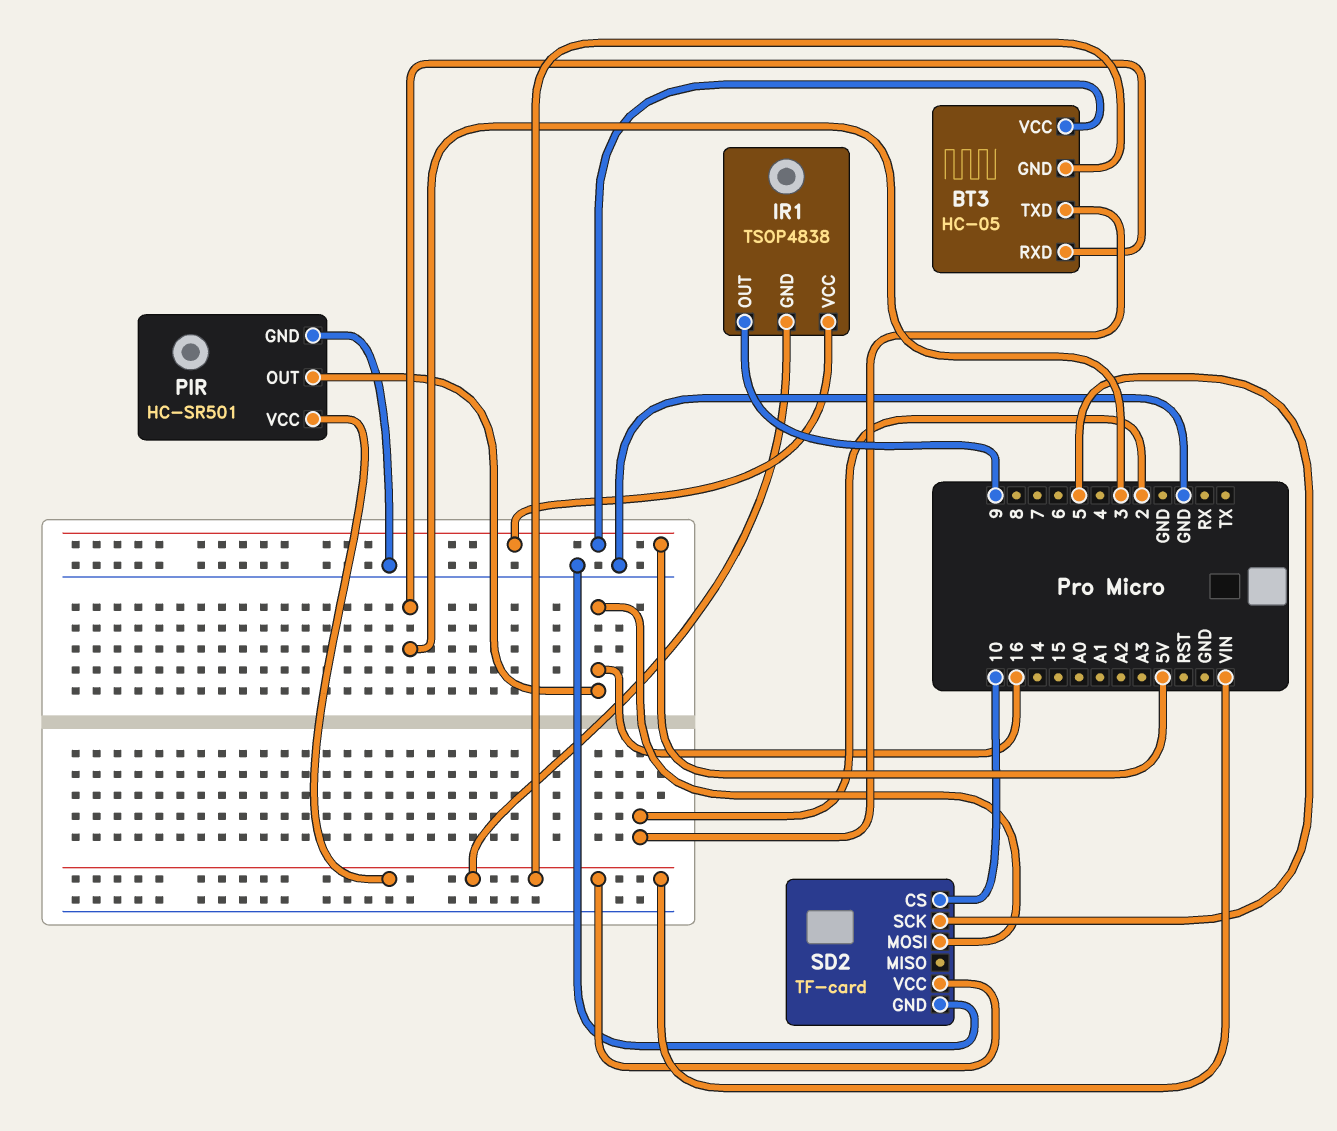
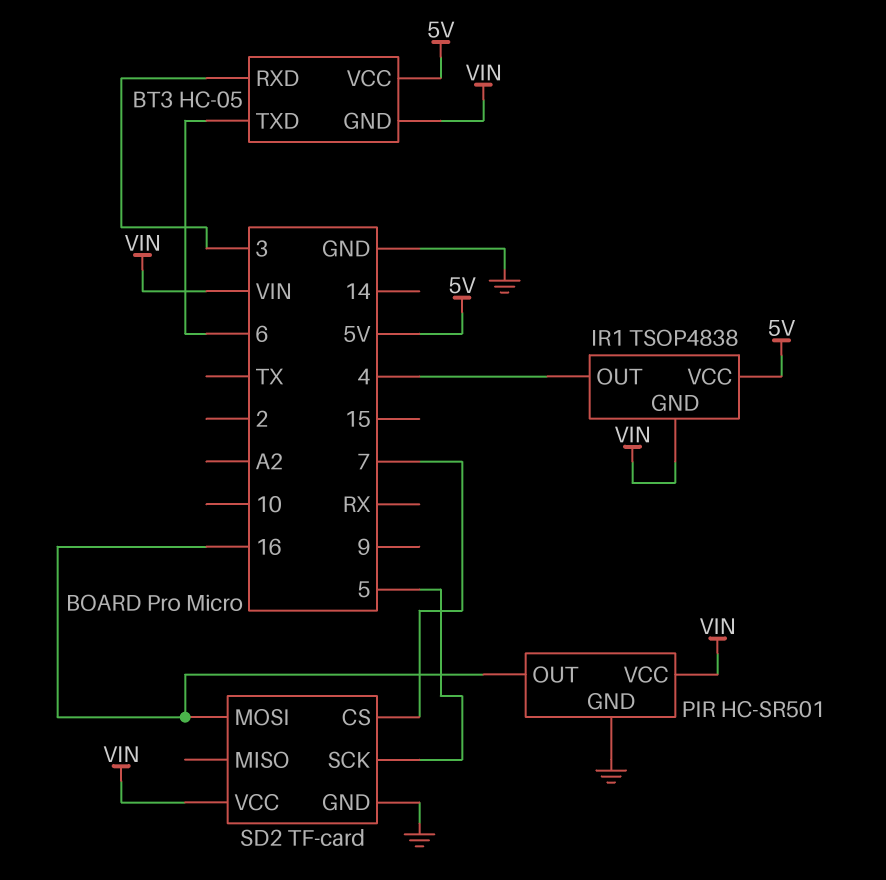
BT3 pin TXD: 2 -> 6
IR1 pin OUT: 9 -> 4
SD2 pin CS: 10 -> 7

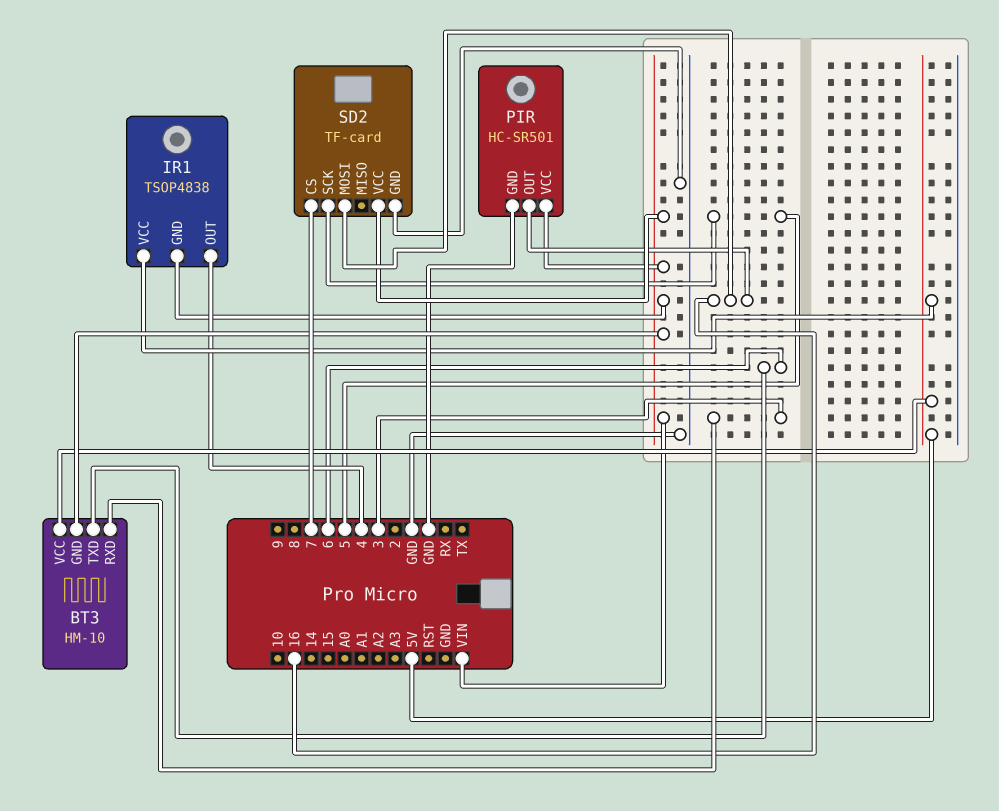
BT3: HC-05 -> HM-10

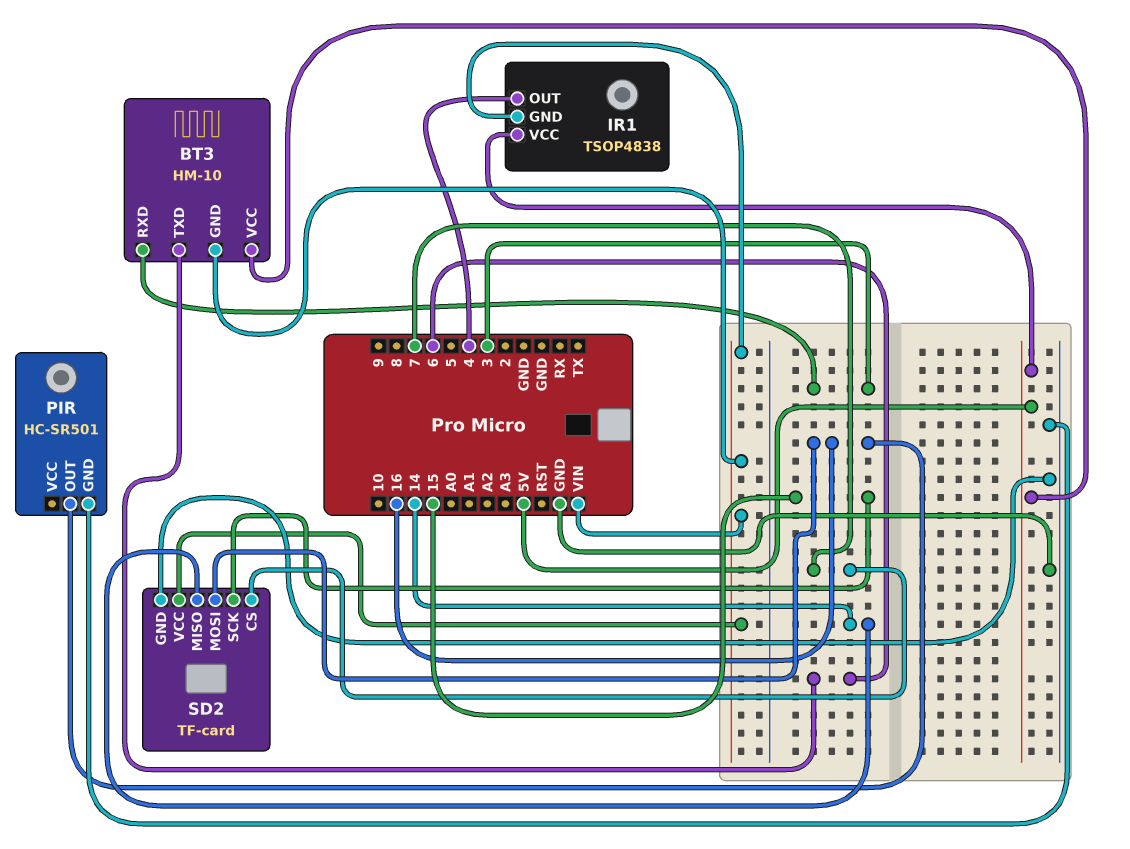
PIR pin VCC: VIN -> none
SD2 pin MISO: none -> 14
SD2 pin SCK: 5 -> 15

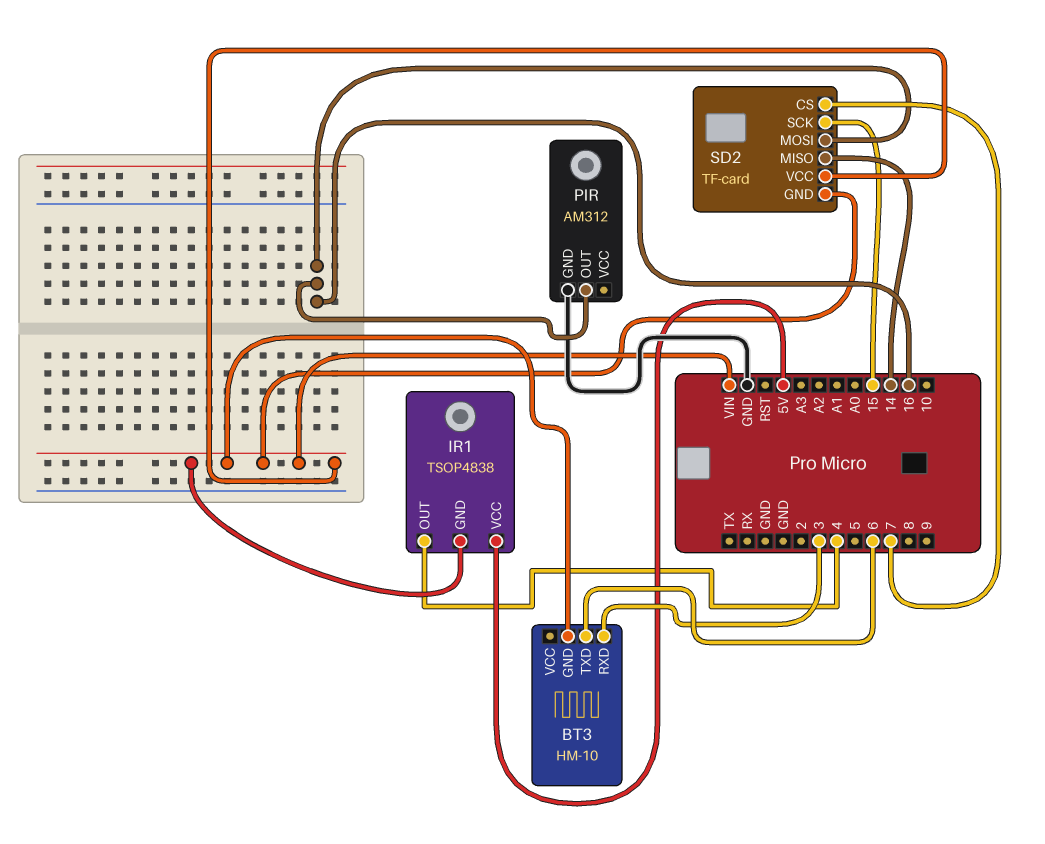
BT3 pin VCC: 5V -> none
PIR: HC-SR501 -> AM312
SD2 pin GND: GND -> VIN

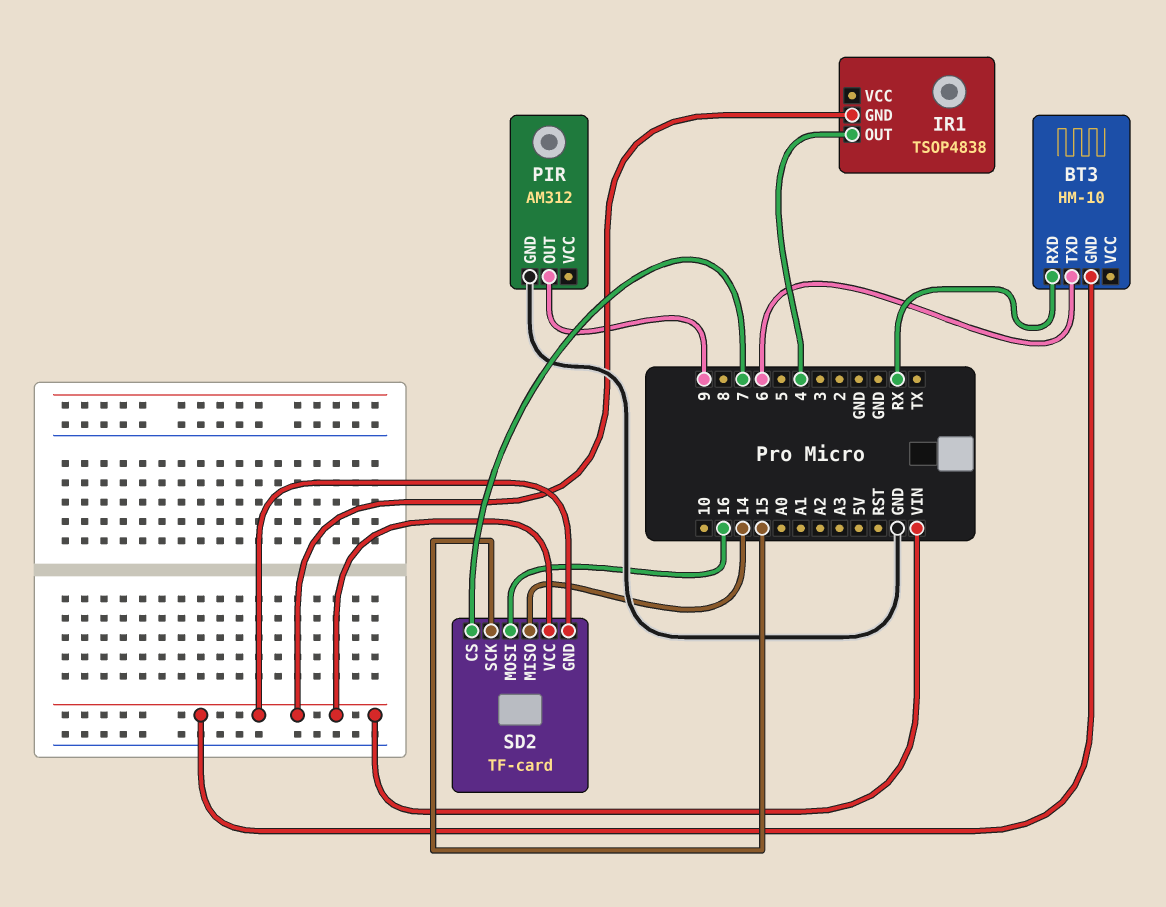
BT3 pin RXD: 3 -> RX
IR1 pin VCC: 5V -> none
PIR pin OUT: 16 -> 9

